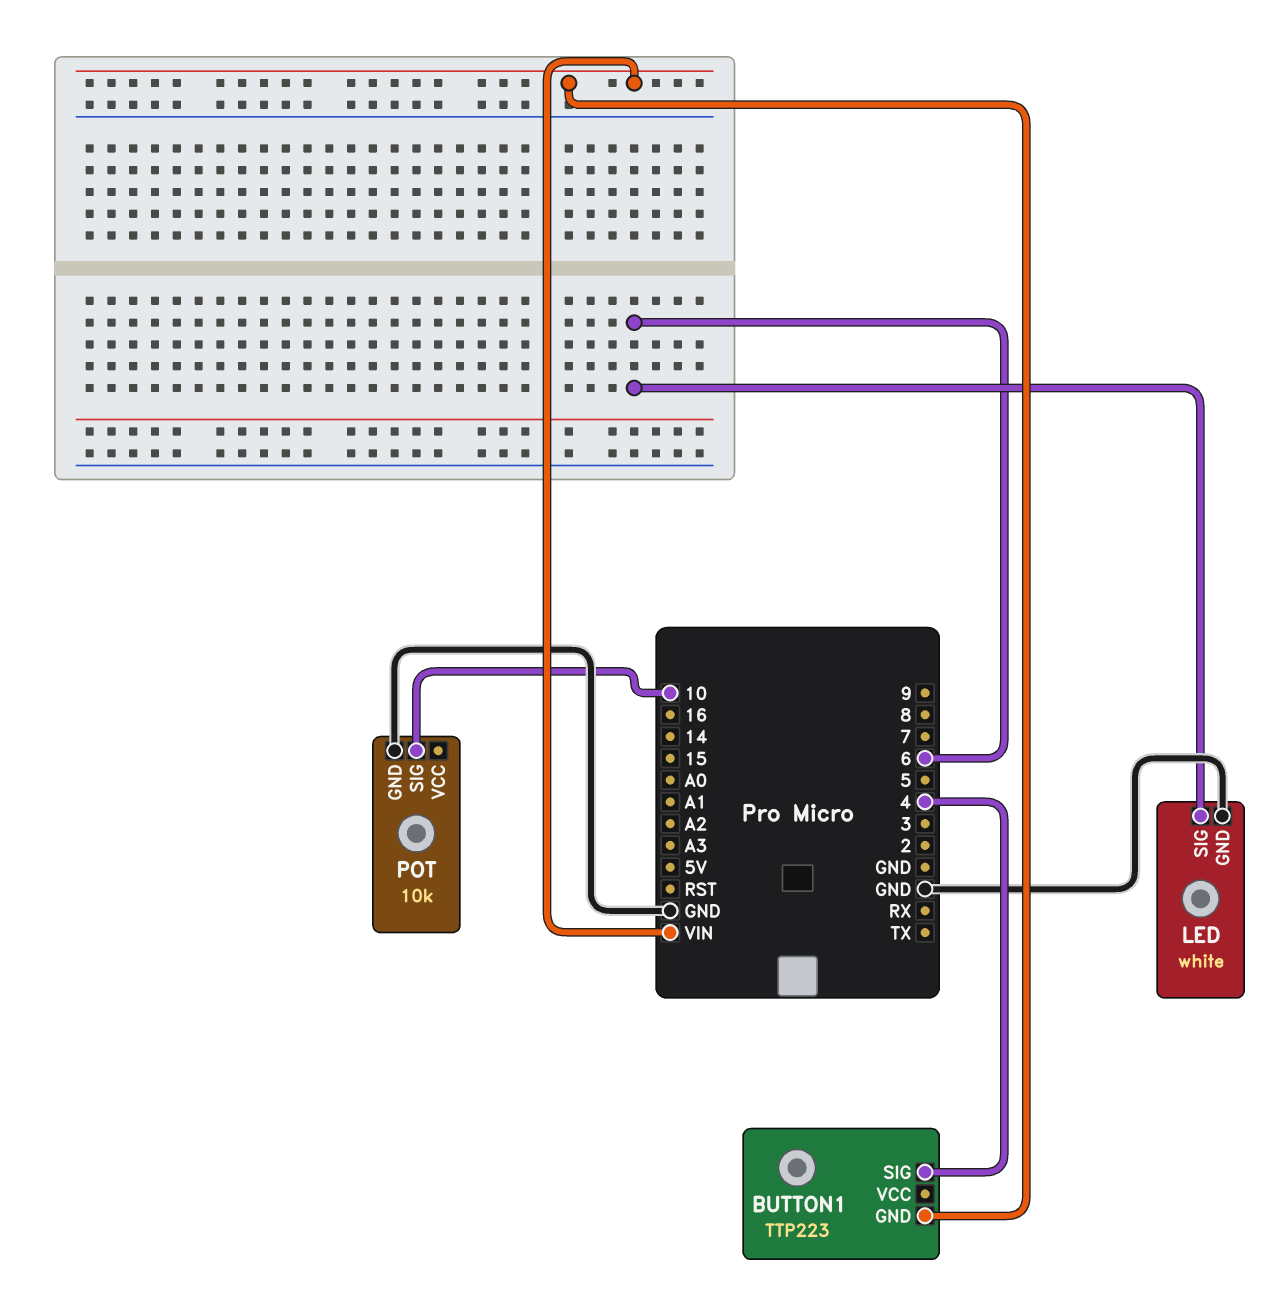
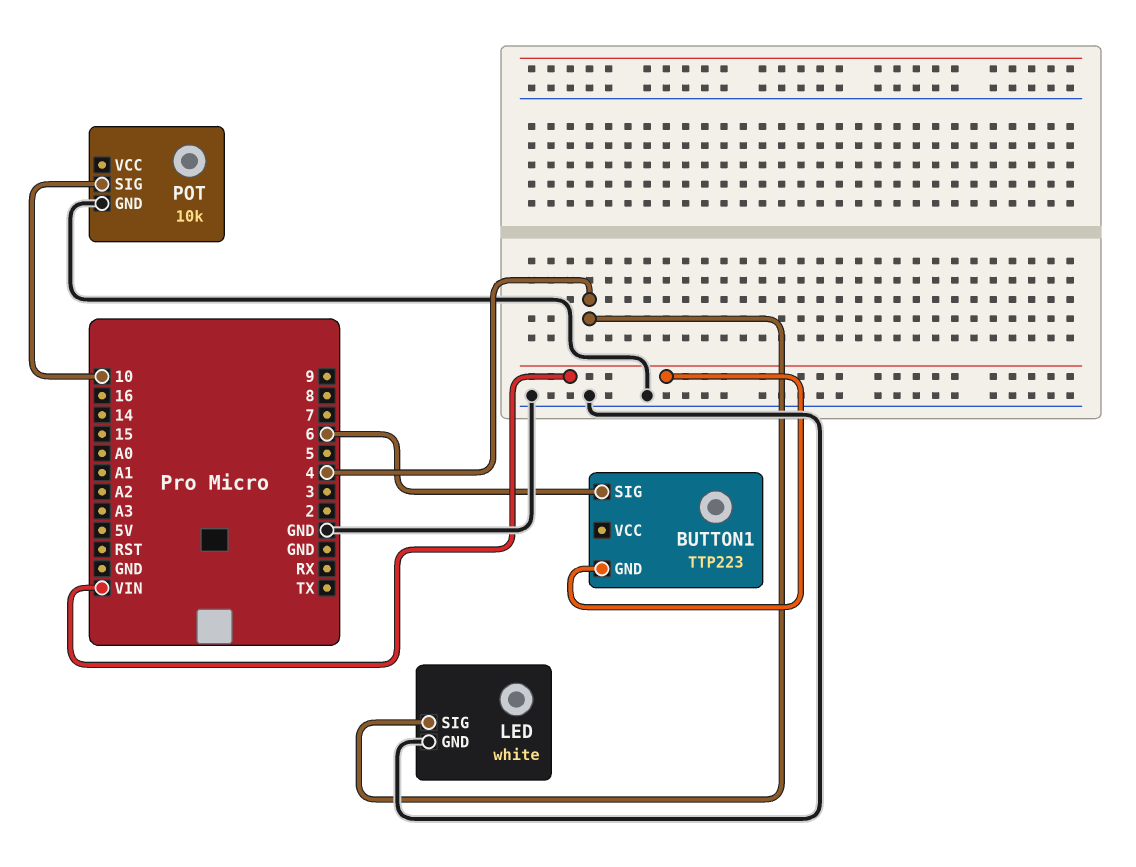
BUTTON1 pin SIG: 4 -> 6
LED pin SIG: 6 -> 4

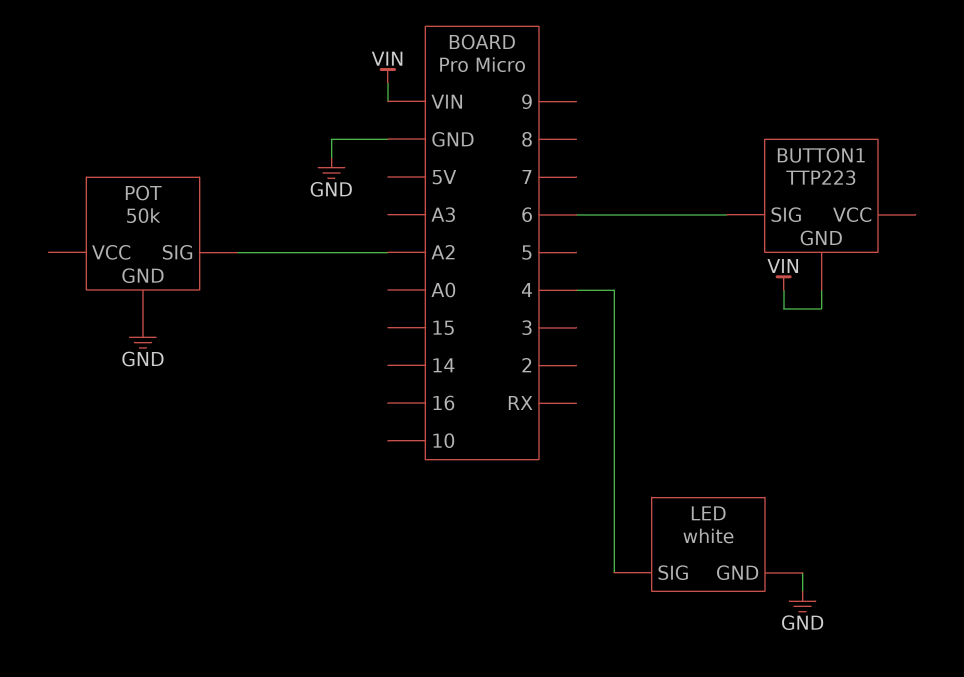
POT: 10k -> 50k
POT pin SIG: 10 -> A2

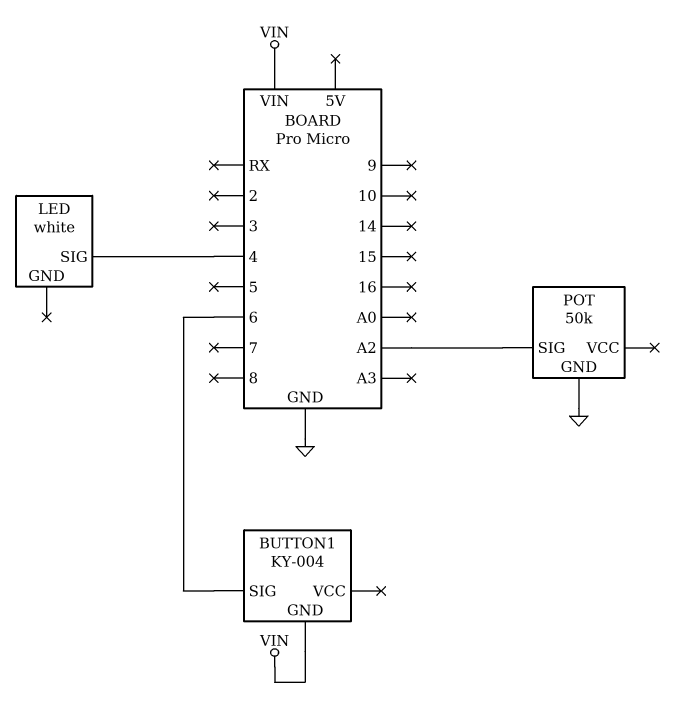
BUTTON1: TTP223 -> KY-004
LED pin GND: GND -> none

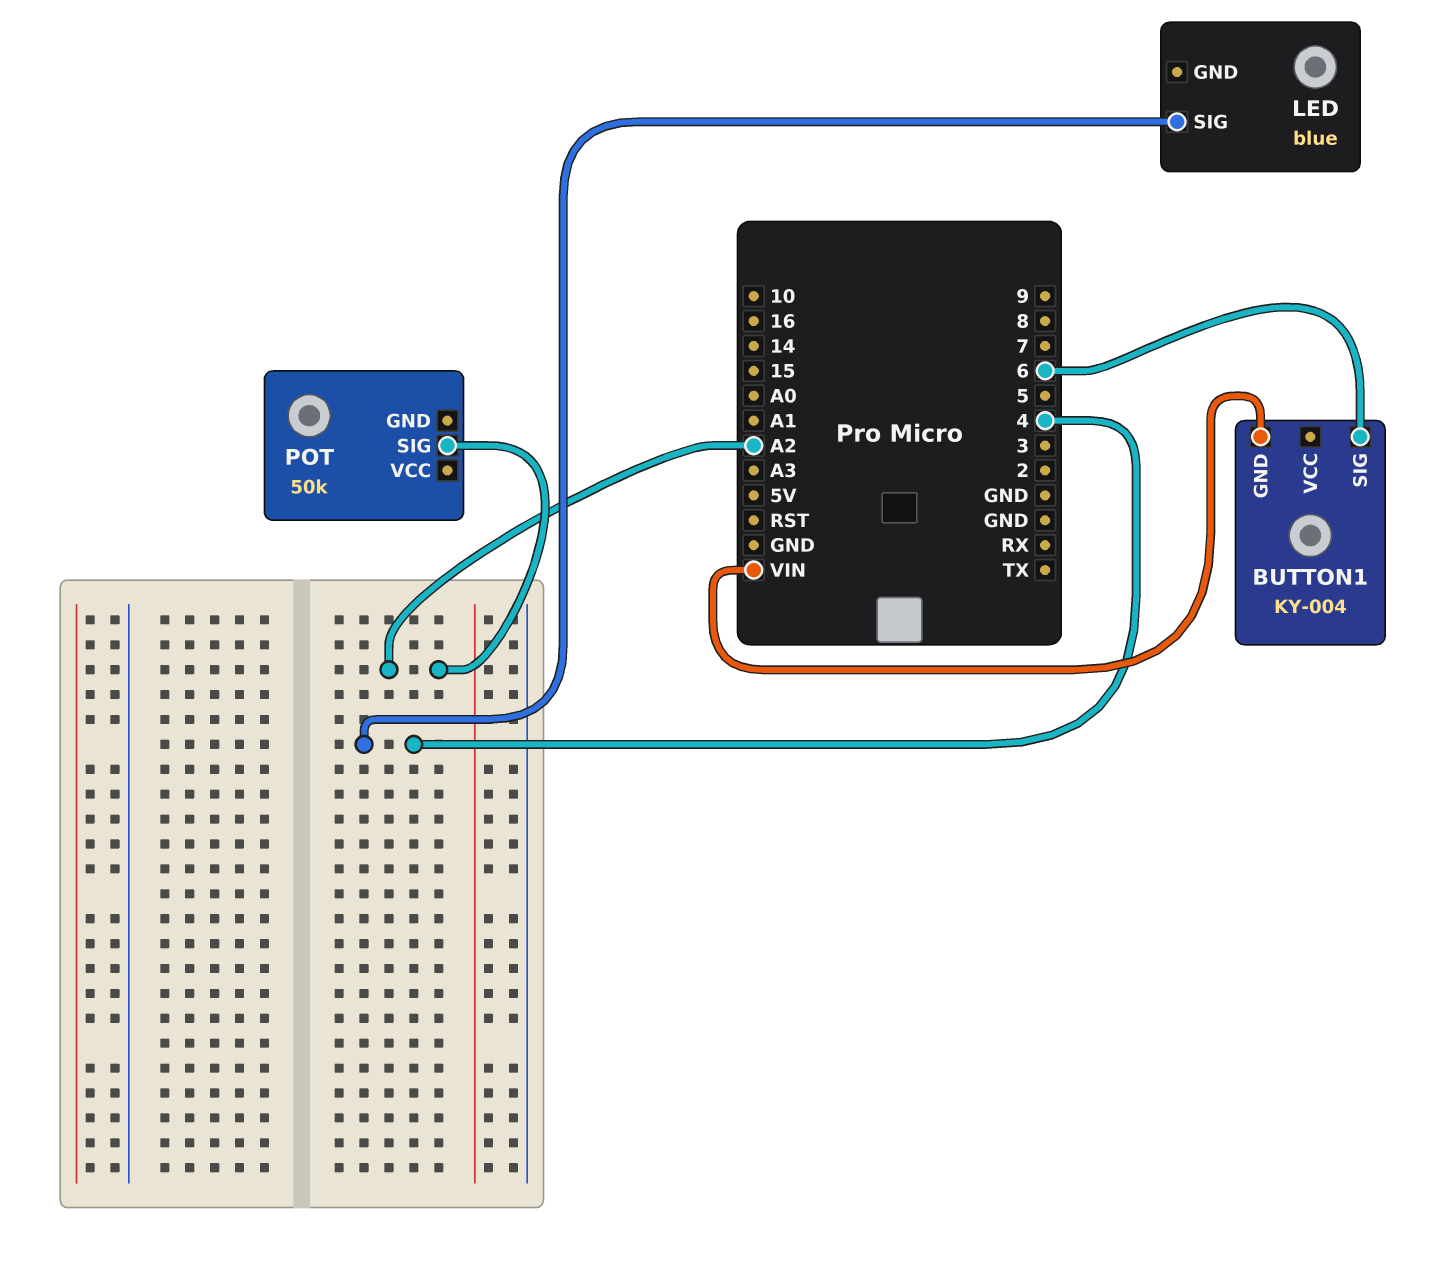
LED: white -> blue
POT pin GND: GND -> none

